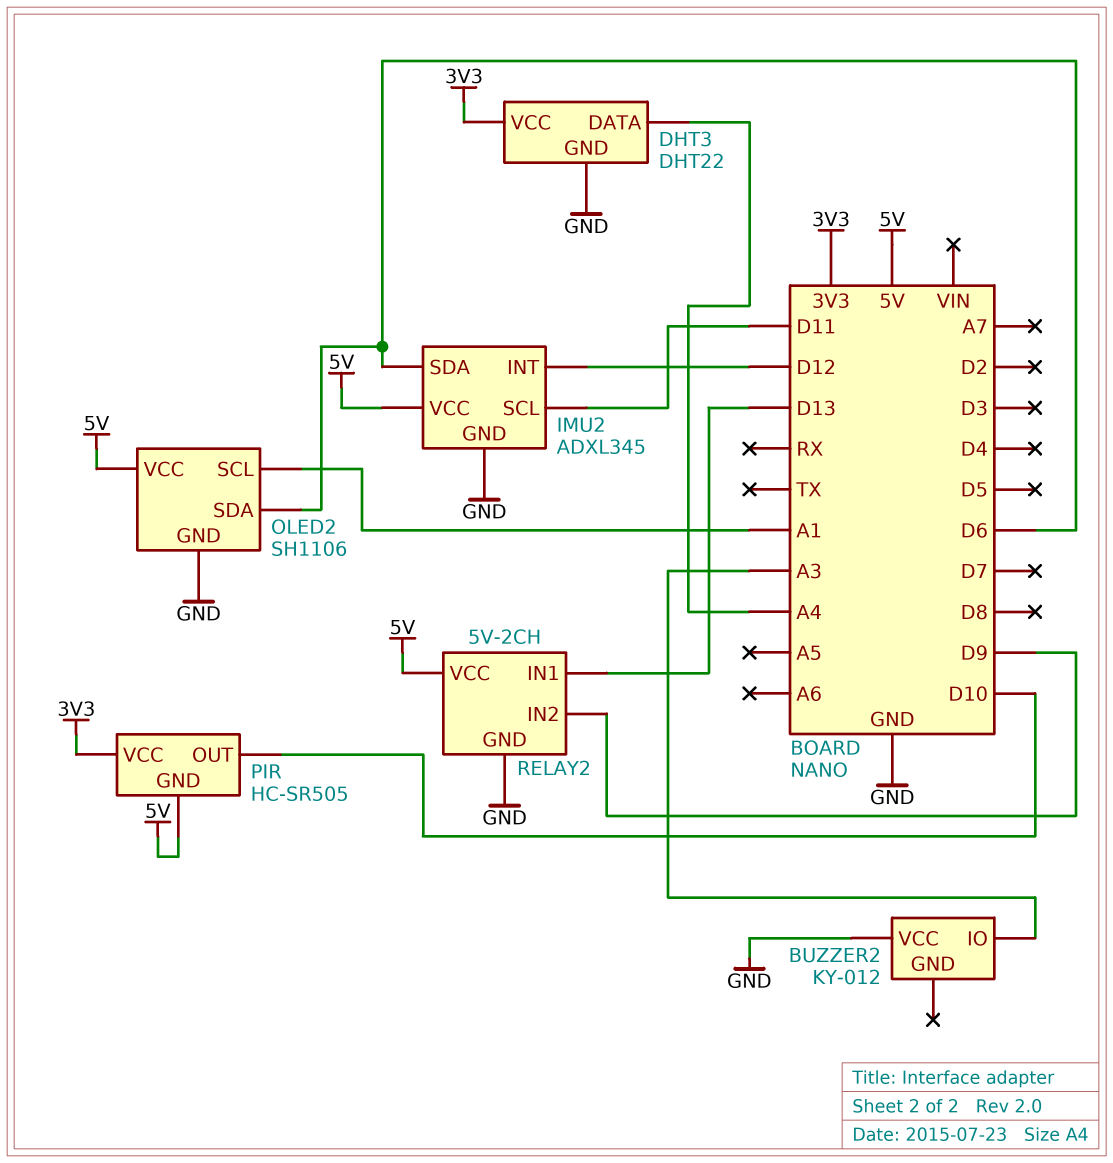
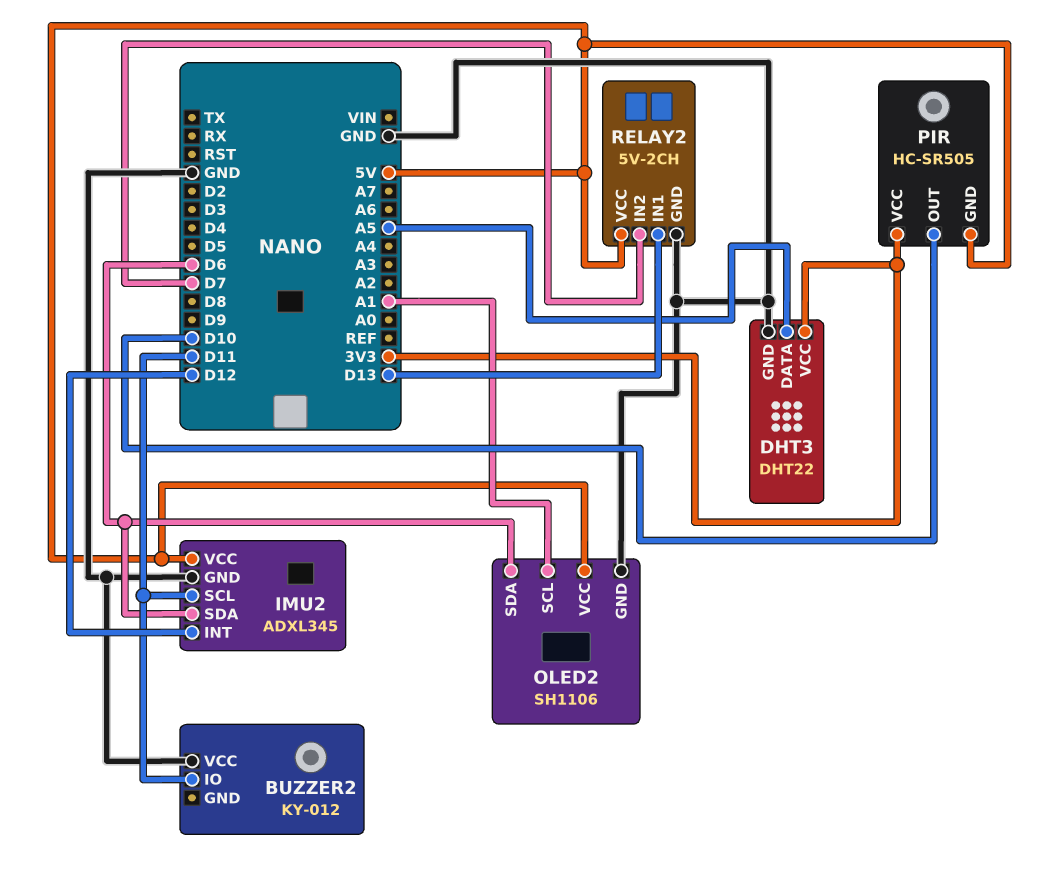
BUZZER2 pin IO: A3 -> D11
DHT3 pin DATA: A4 -> A5
RELAY2 pin IN2: D9 -> D7

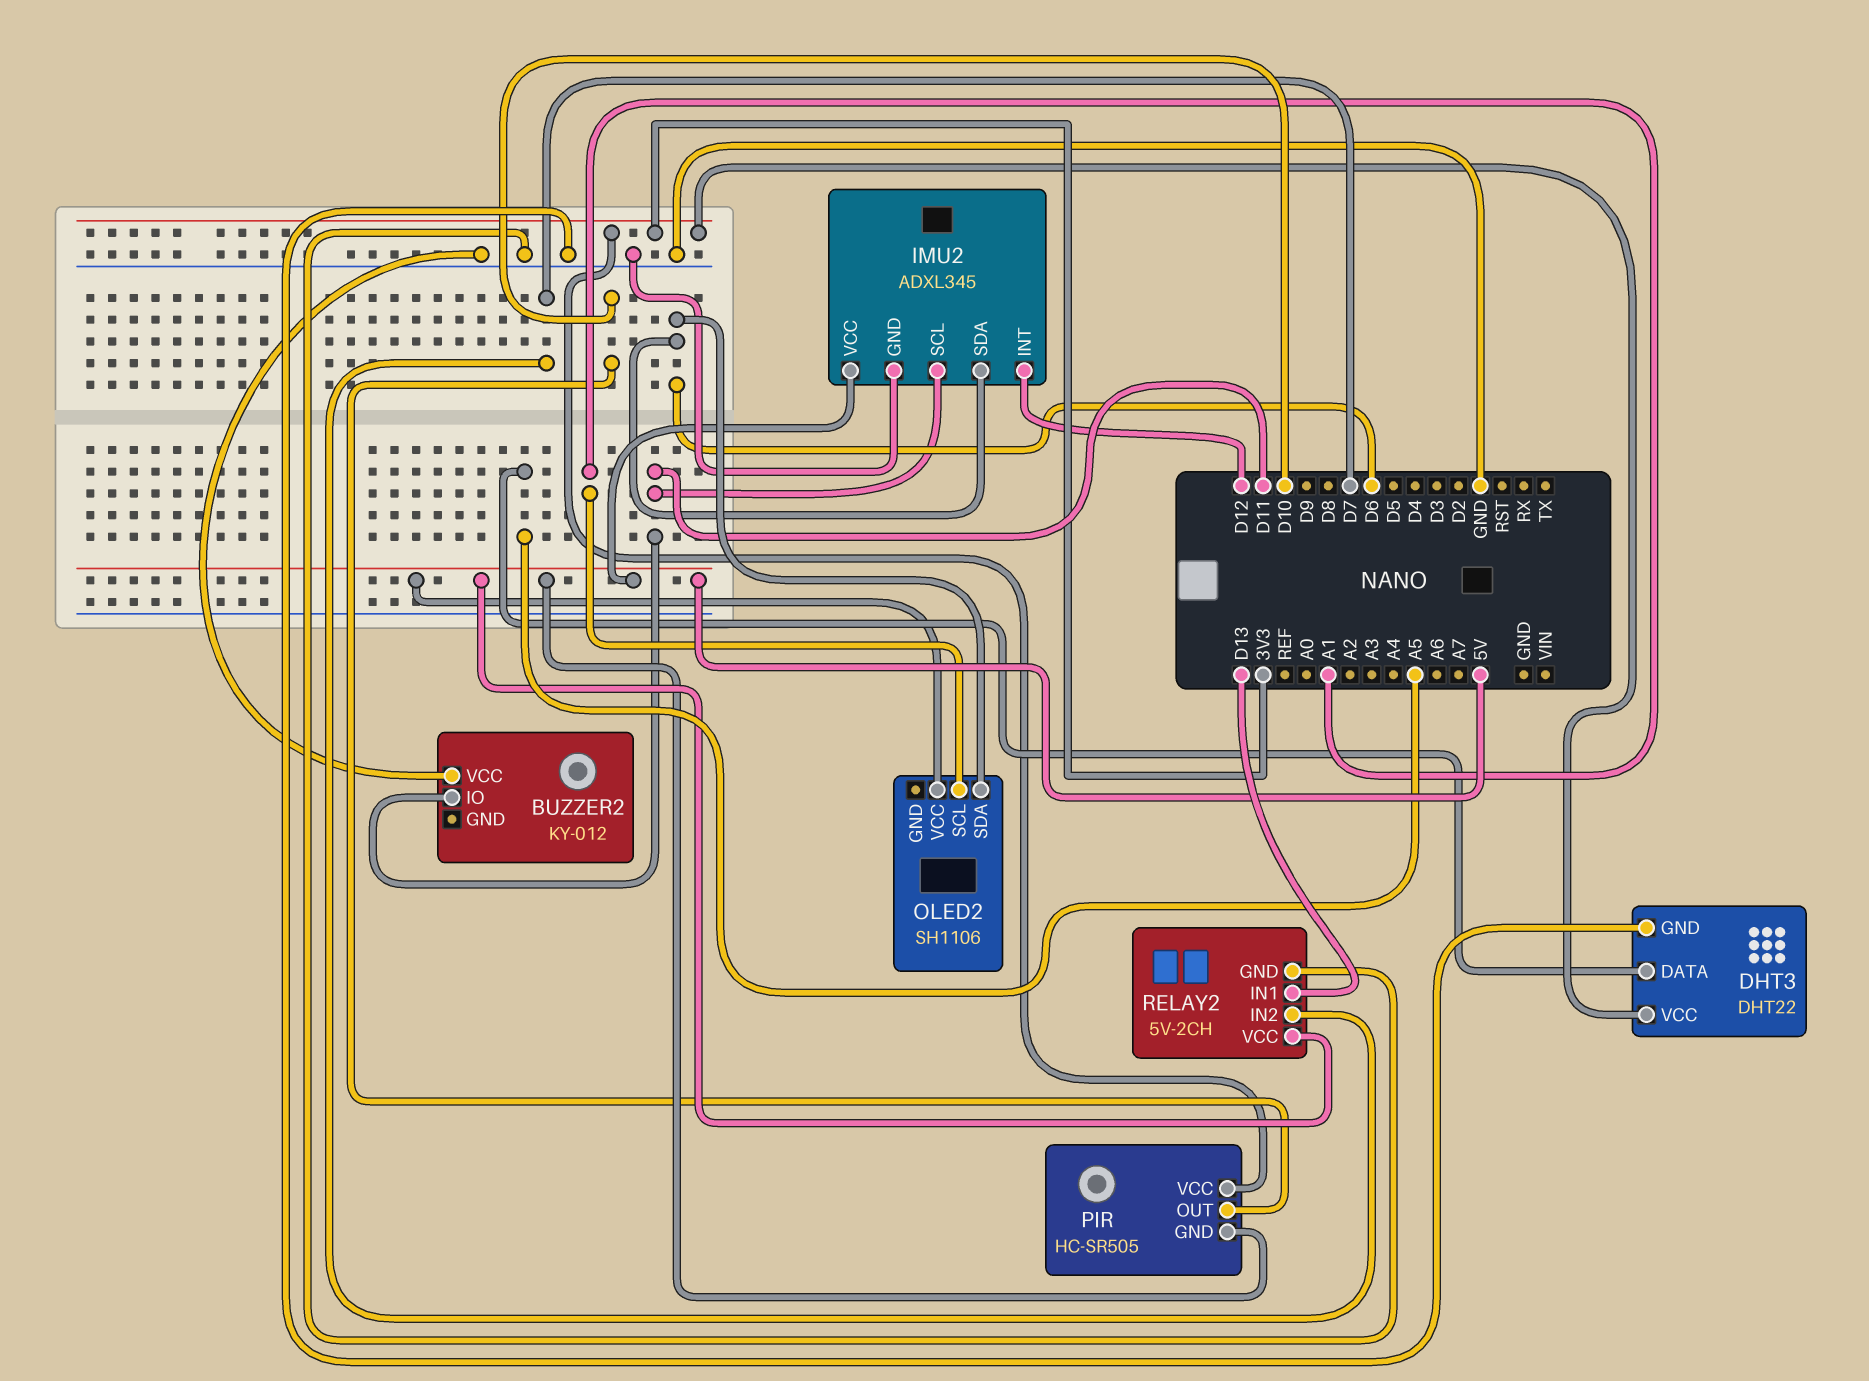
OLED2 pin GND: GND -> none

